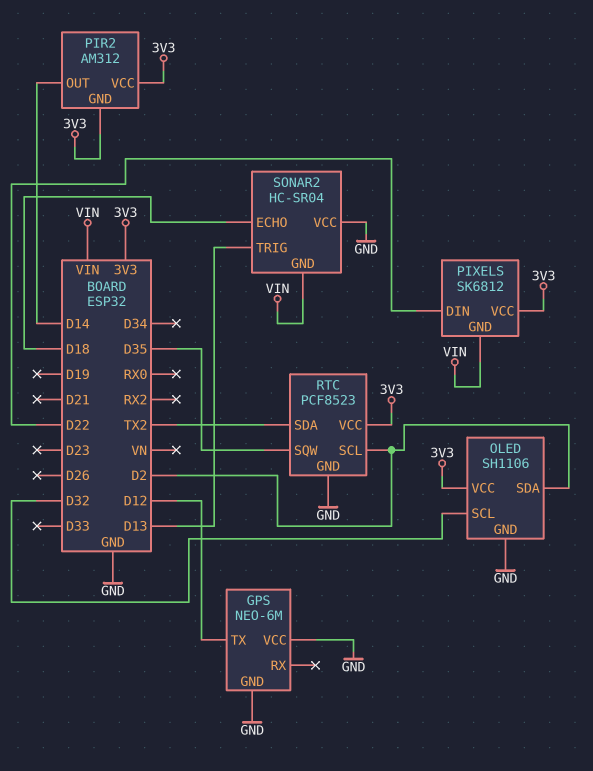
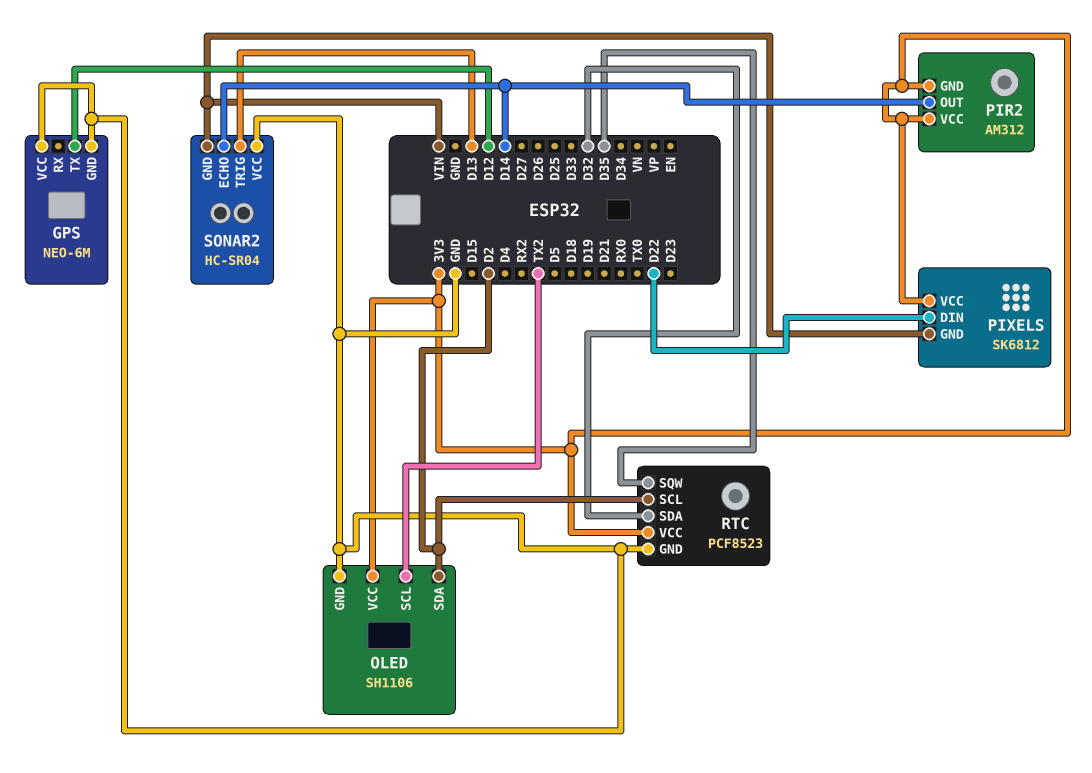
OLED pin SCL: D32 -> TX2
RTC pin SDA: TX2 -> D32
SONAR2 pin ECHO: D18 -> D14

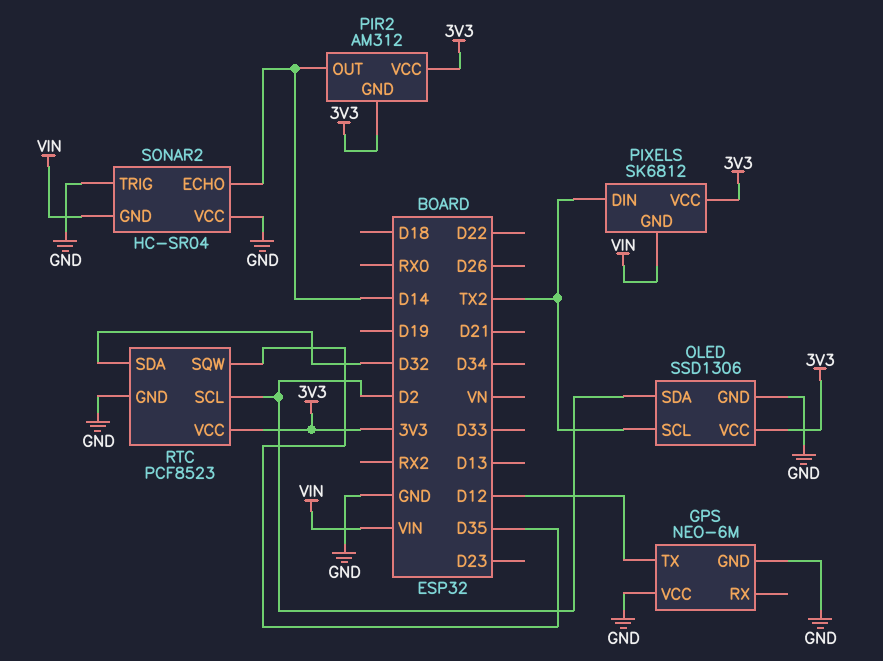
OLED: SH1106 -> SSD1306
PIXELS pin DIN: D22 -> TX2
SONAR2 pin TRIG: D13 -> GND

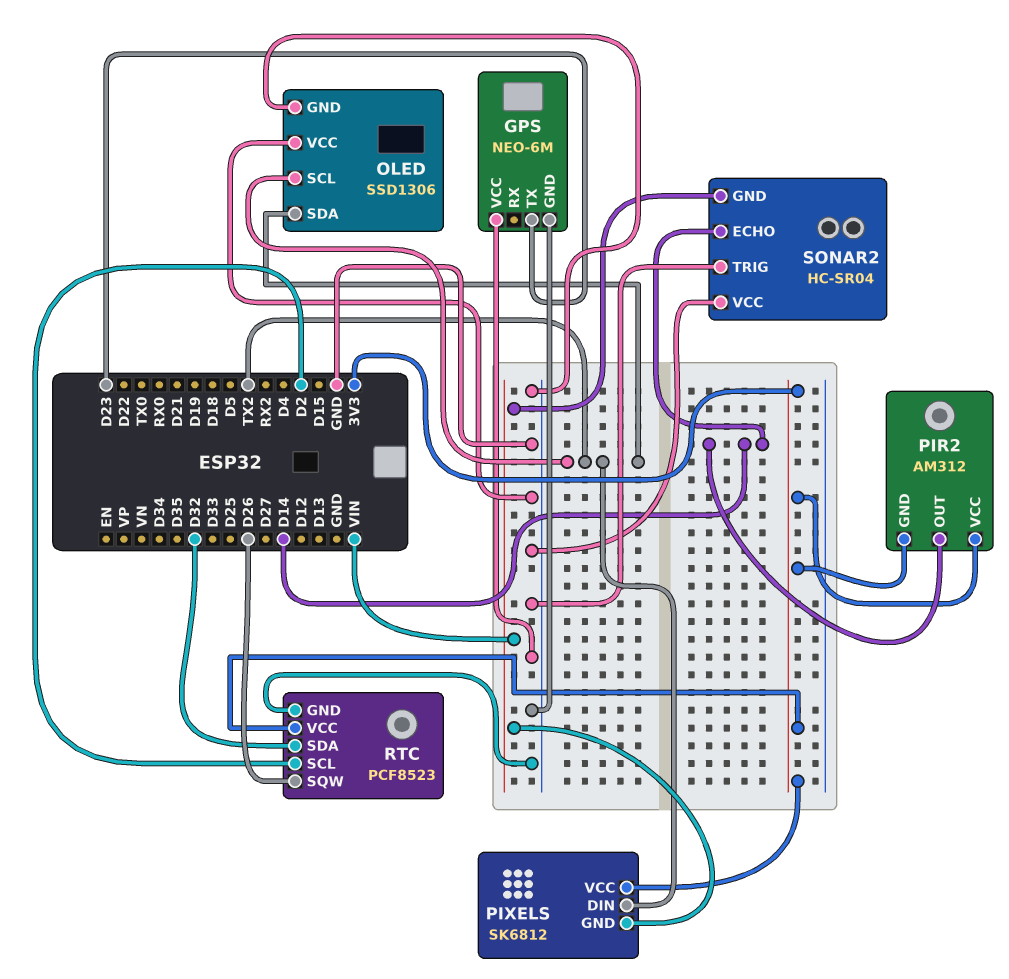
GPS pin TX: D12 -> D23
OLED pin SDA: D2 -> TX2
OLED pin VCC: 3V3 -> GND
RTC pin SQW: D35 -> D26

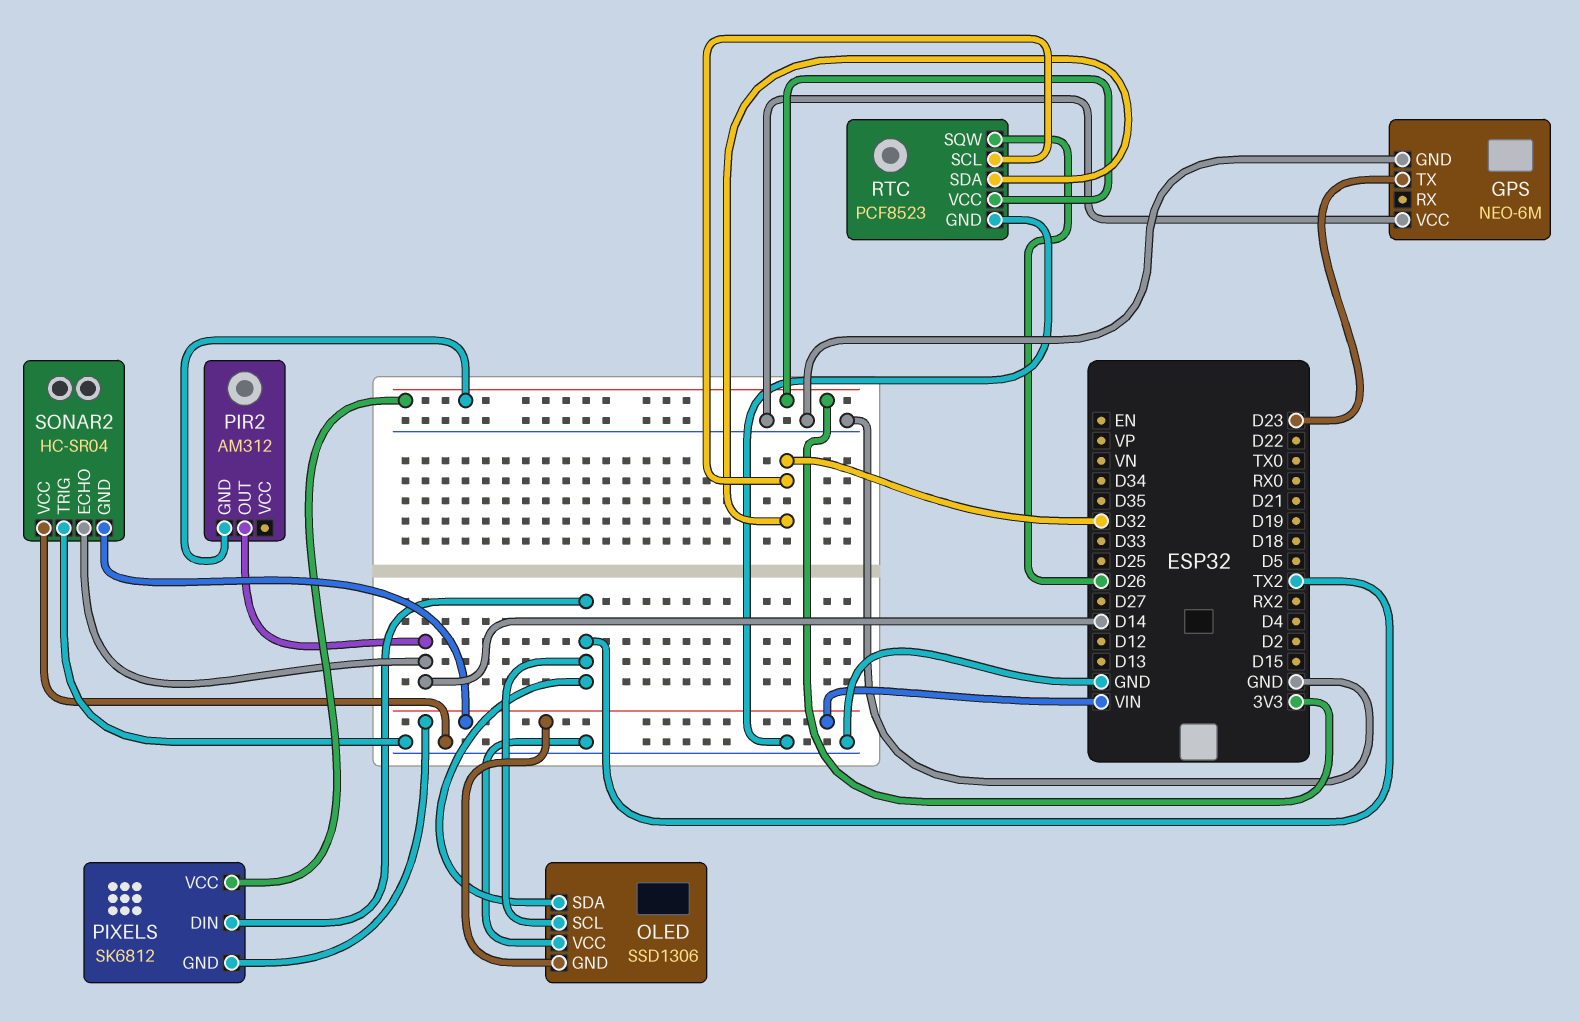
OLED pin GND: GND -> VIN
PIR2 pin VCC: 3V3 -> none
RTC pin SCL: D2 -> D32

